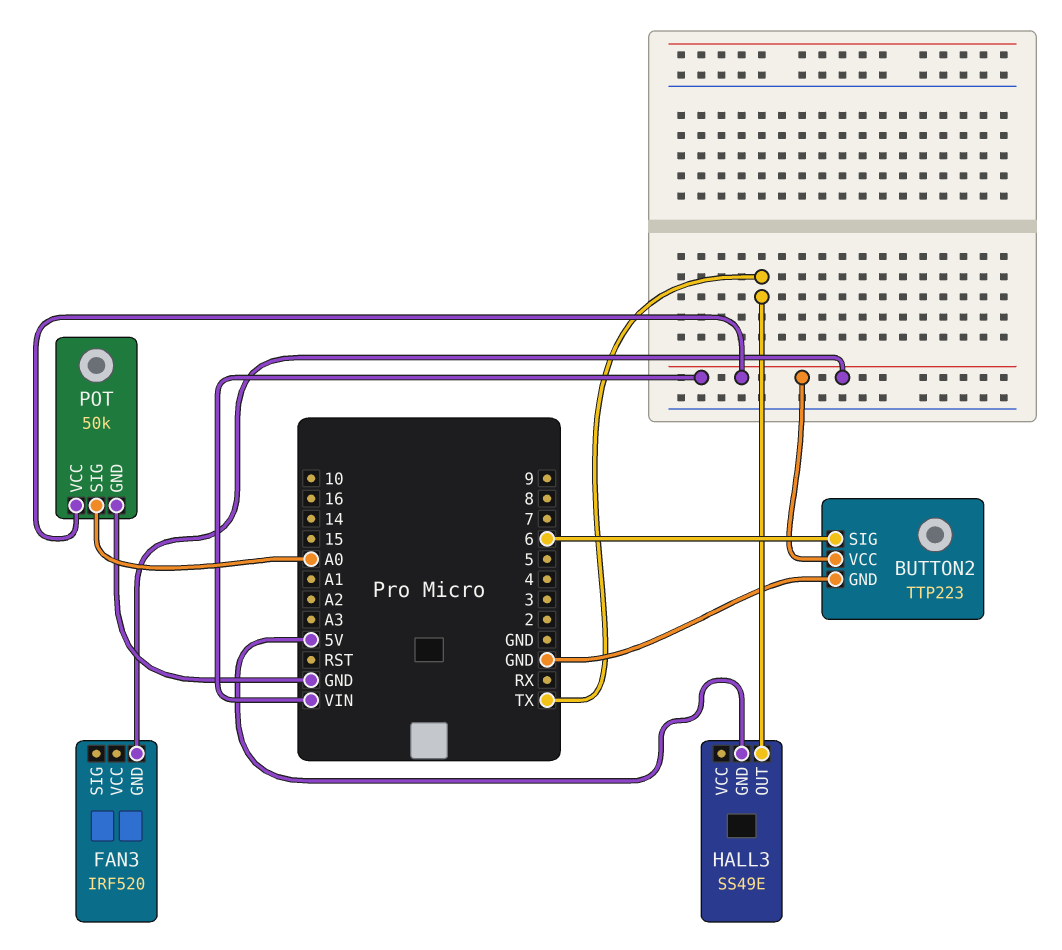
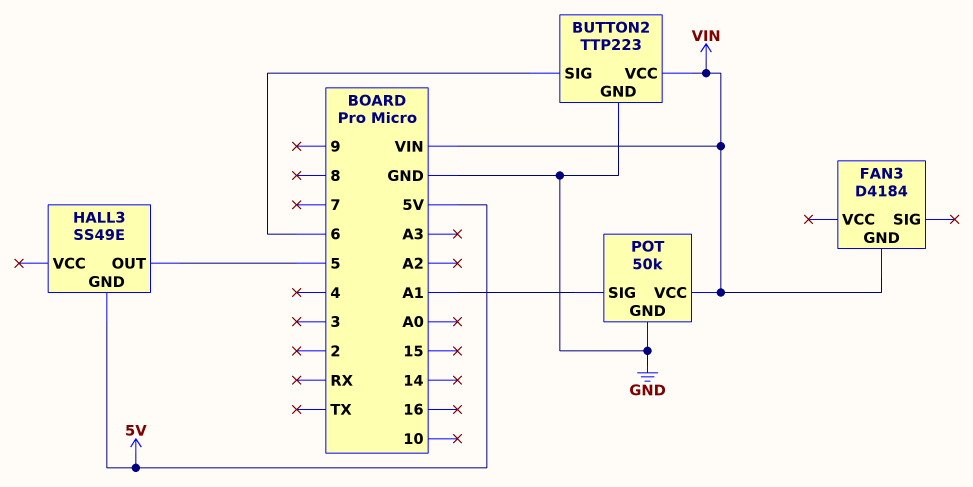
FAN3: IRF520 -> D4184
HALL3 pin OUT: TX -> 5
POT pin SIG: A0 -> A1

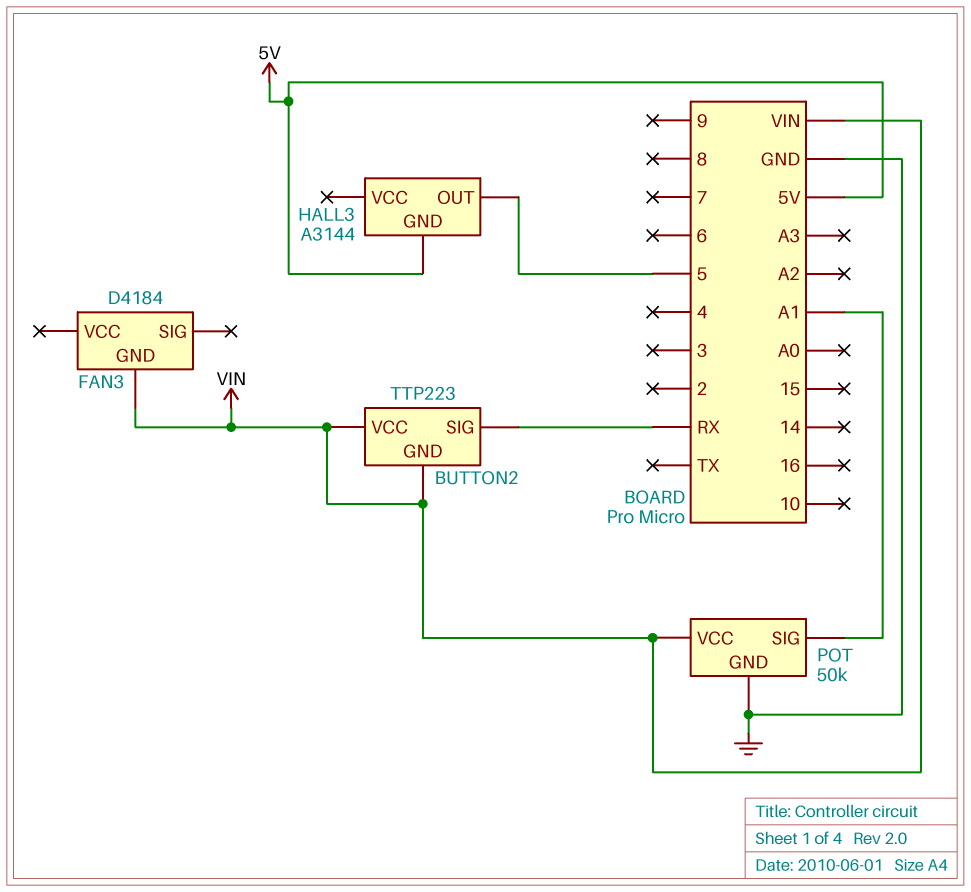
BUTTON2 pin GND: GND -> VIN
BUTTON2 pin SIG: 6 -> RX
HALL3: SS49E -> A3144

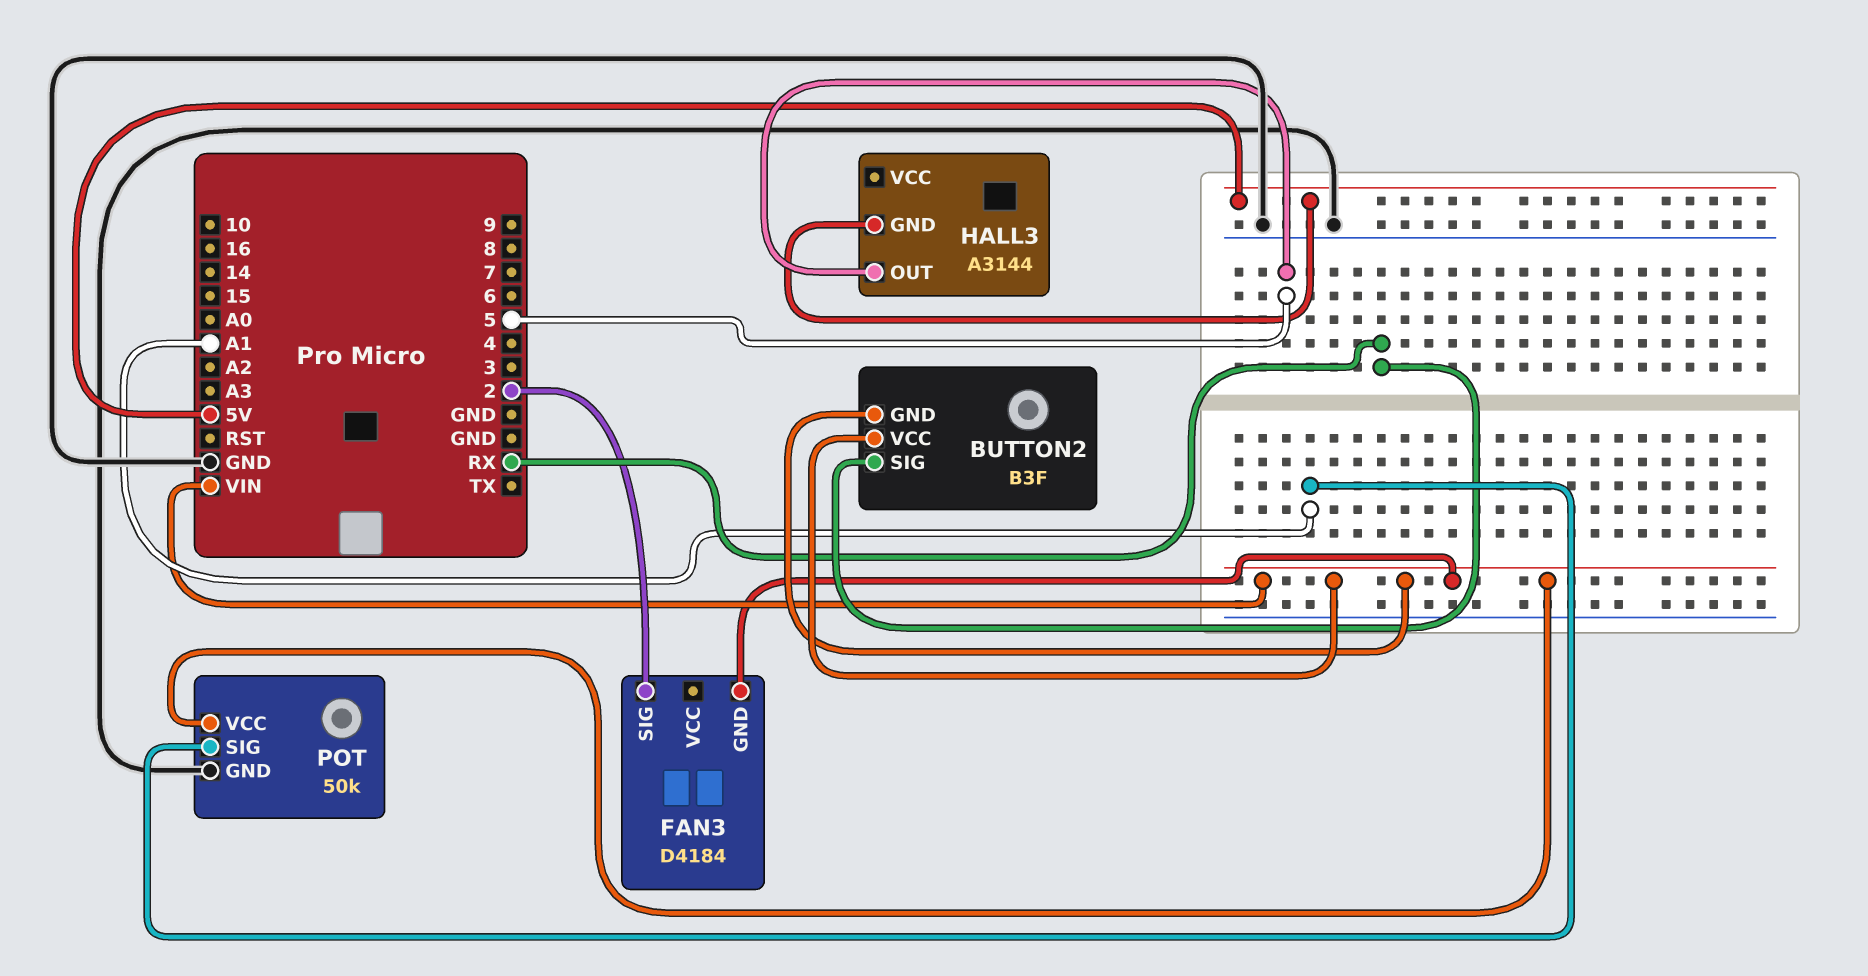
BUTTON2: TTP223 -> B3F
FAN3 pin SIG: none -> 2

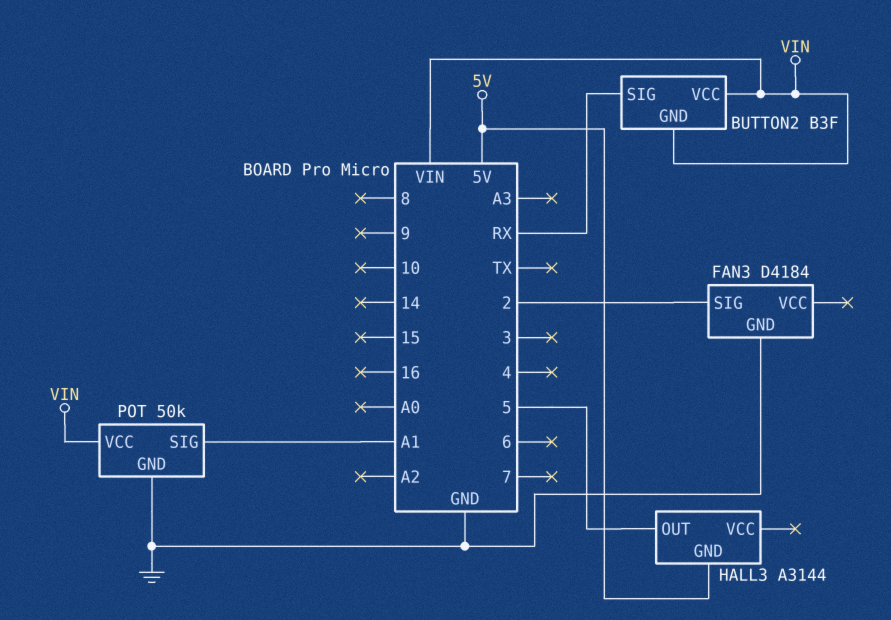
FAN3 pin GND: VIN -> GND

